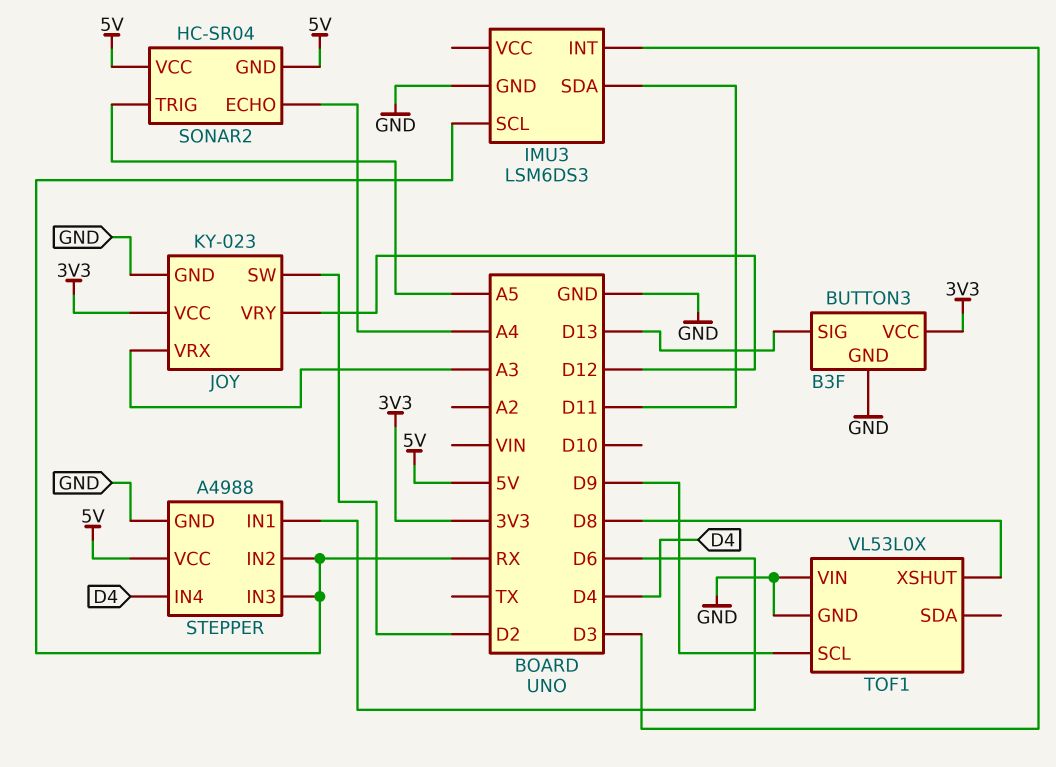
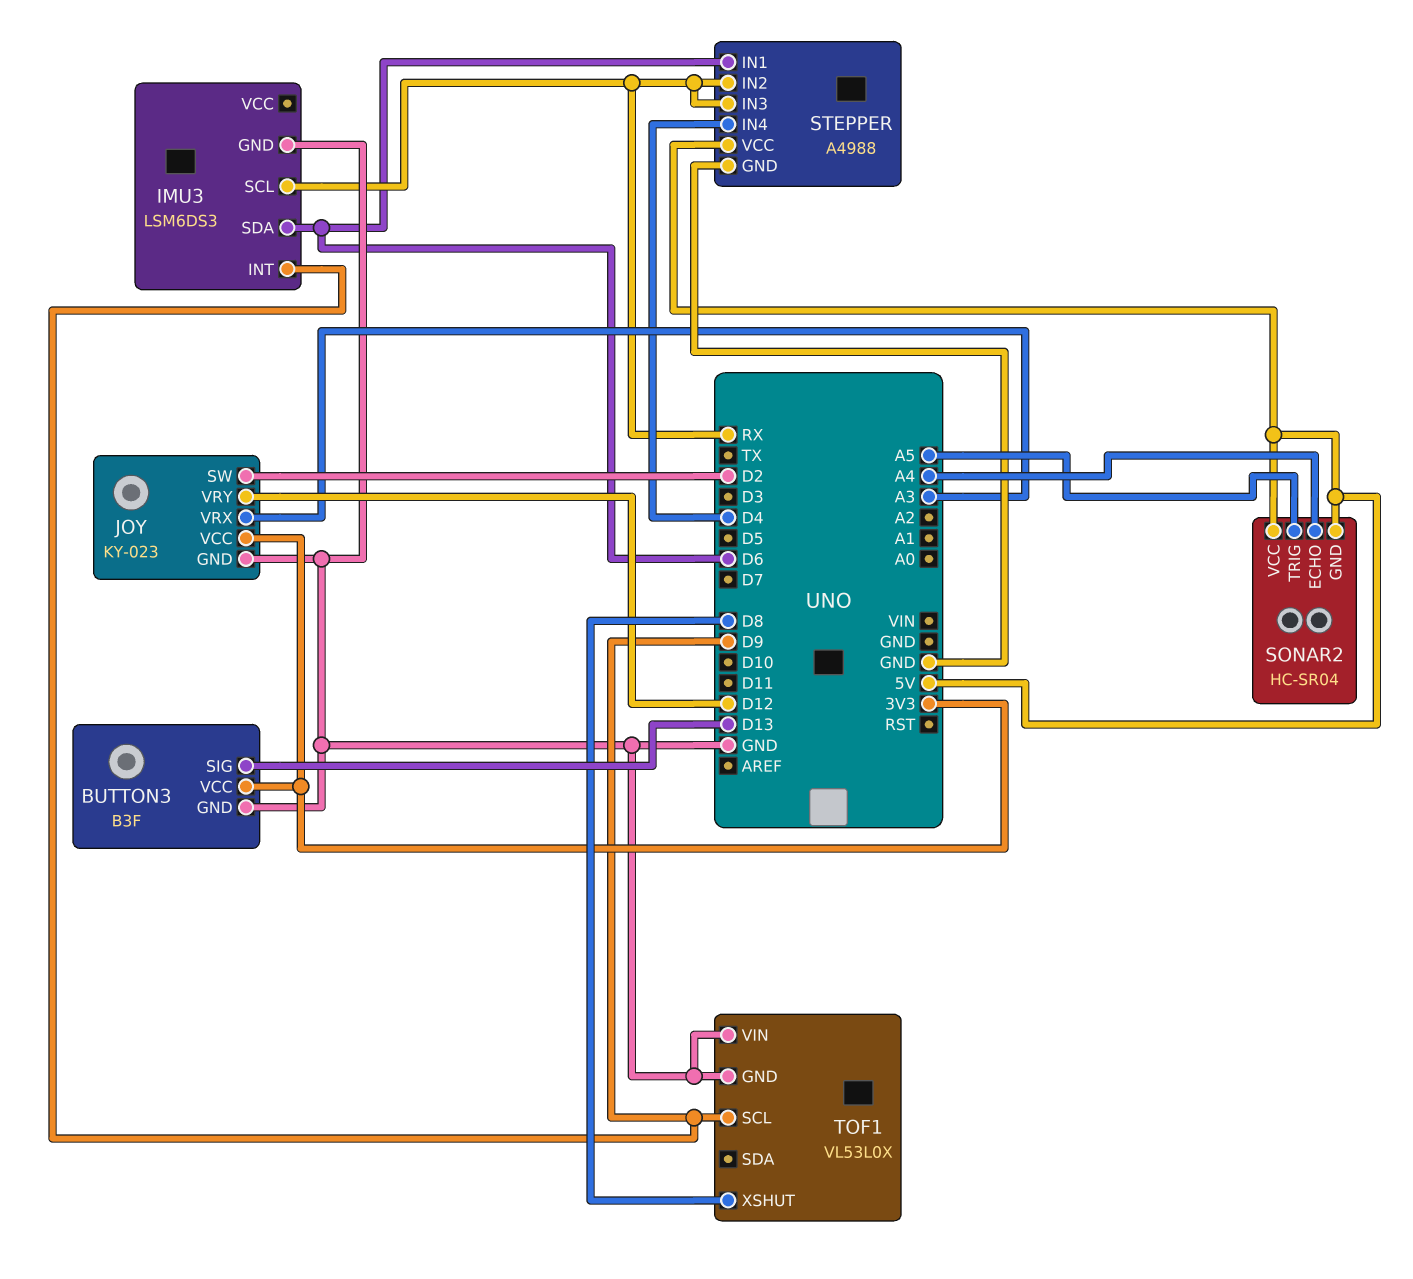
IMU3 pin INT: D3 -> D9
IMU3 pin SDA: D11 -> D6

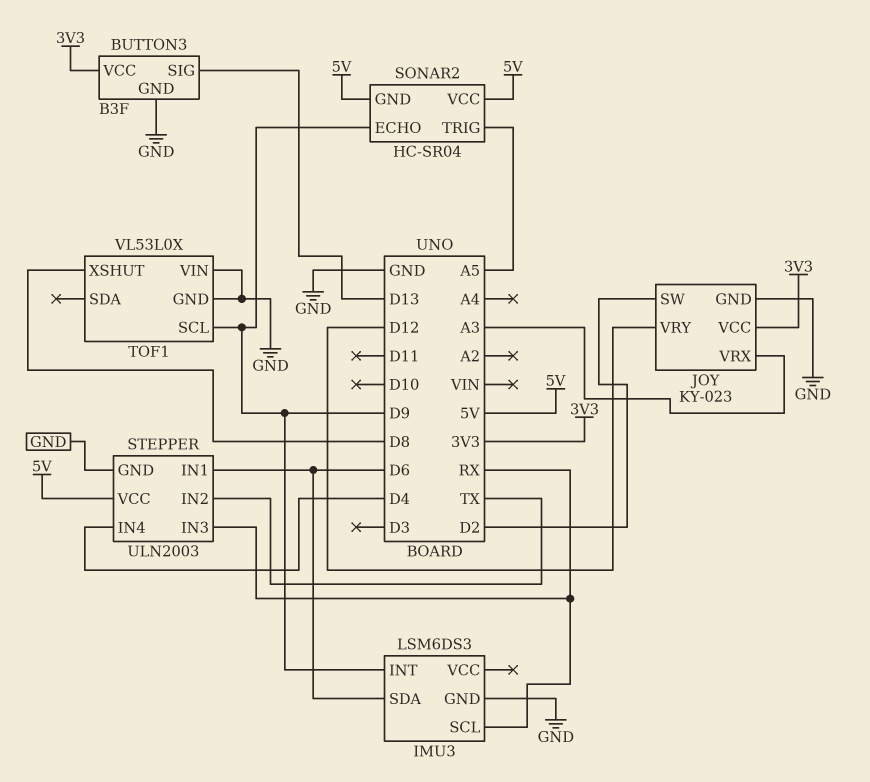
SONAR2 pin ECHO: A4 -> D9
STEPPER: A4988 -> ULN2003
STEPPER pin IN2: RX -> TX

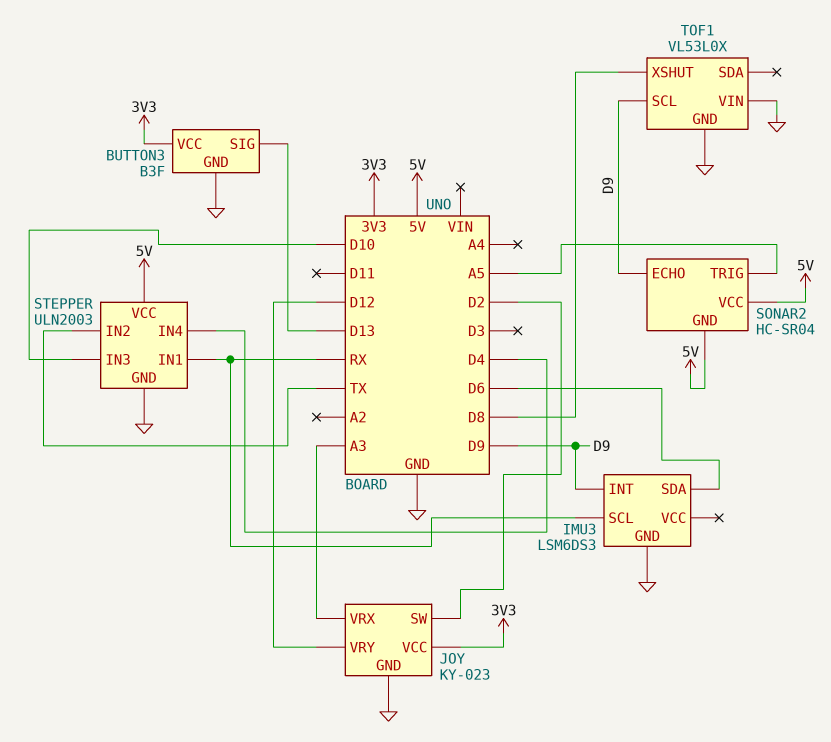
STEPPER pin IN1: D6 -> RX
STEPPER pin IN3: RX -> D10

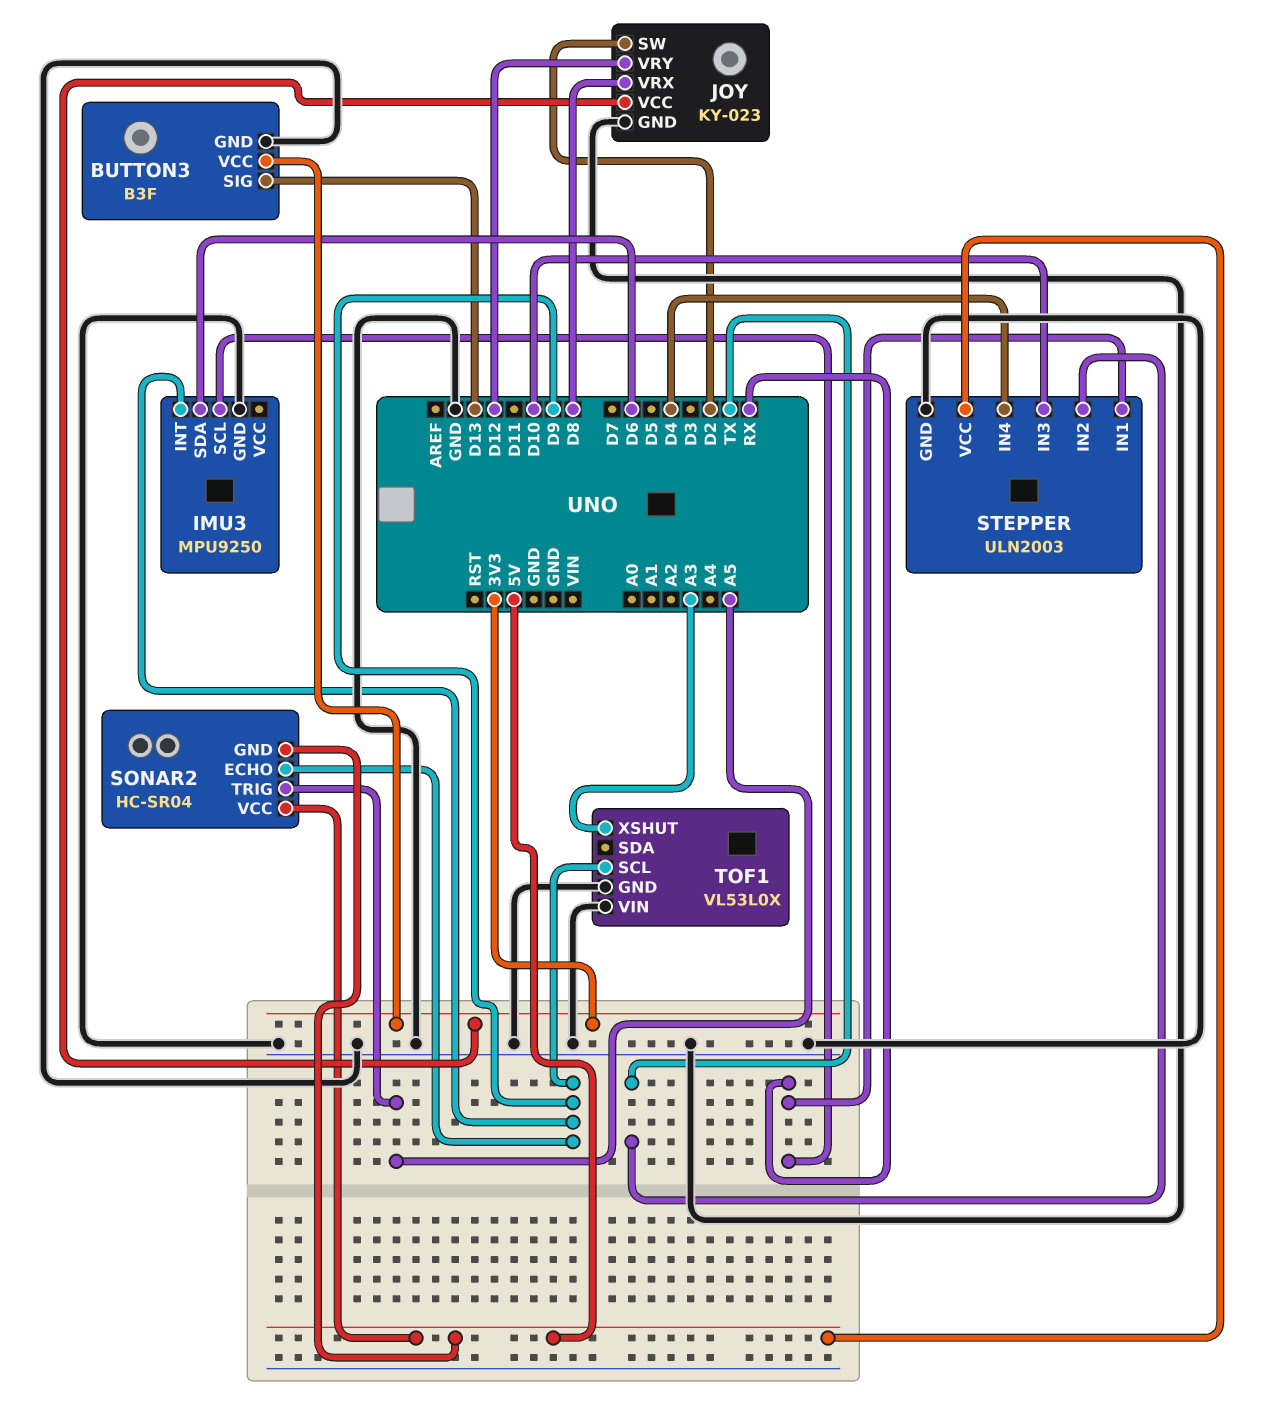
IMU3: LSM6DS3 -> MPU9250
JOY pin VRX: A3 -> D8
TOF1 pin XSHUT: D8 -> A3

